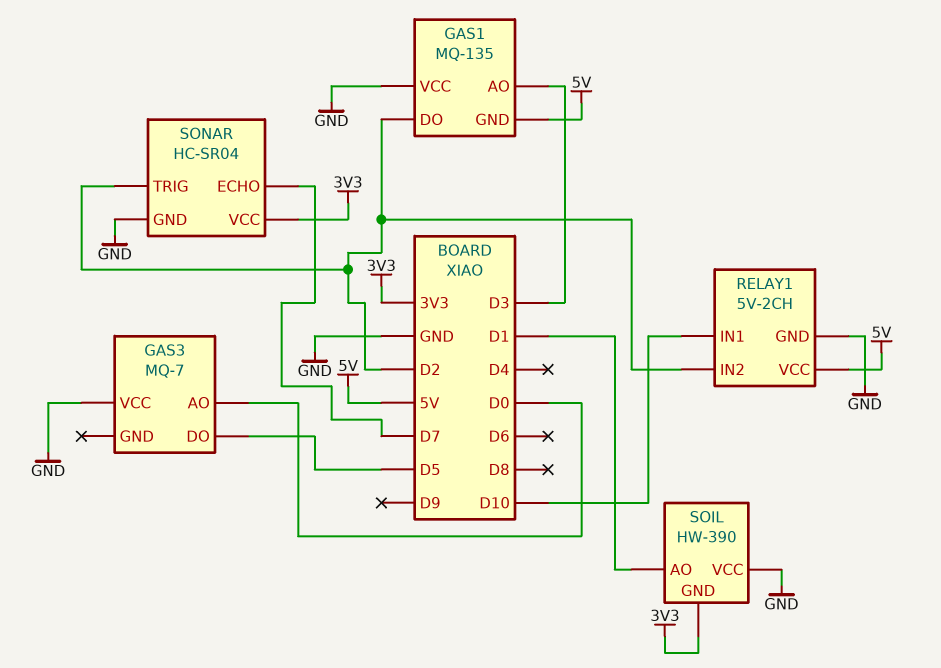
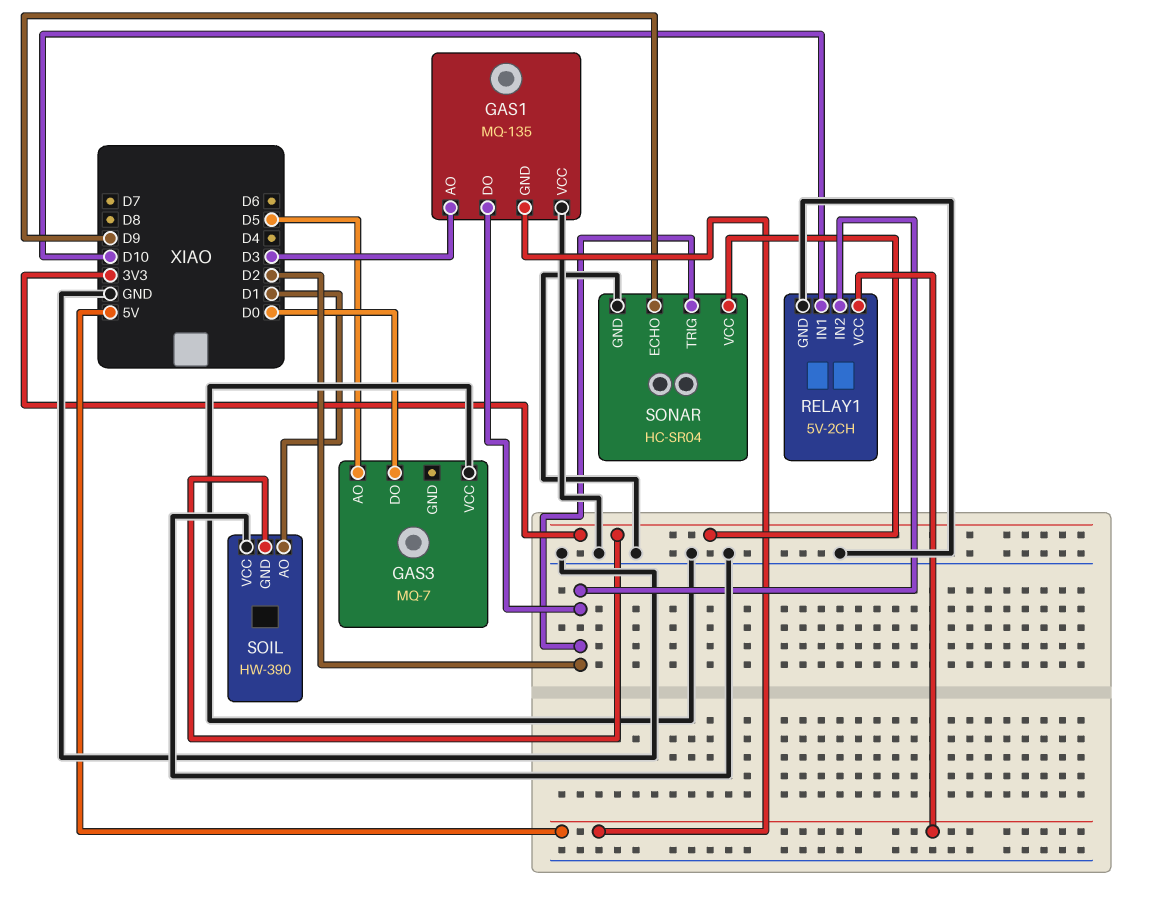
GAS3 pin AO: D0 -> D5
GAS3 pin DO: D5 -> D0
SONAR pin ECHO: D7 -> D9

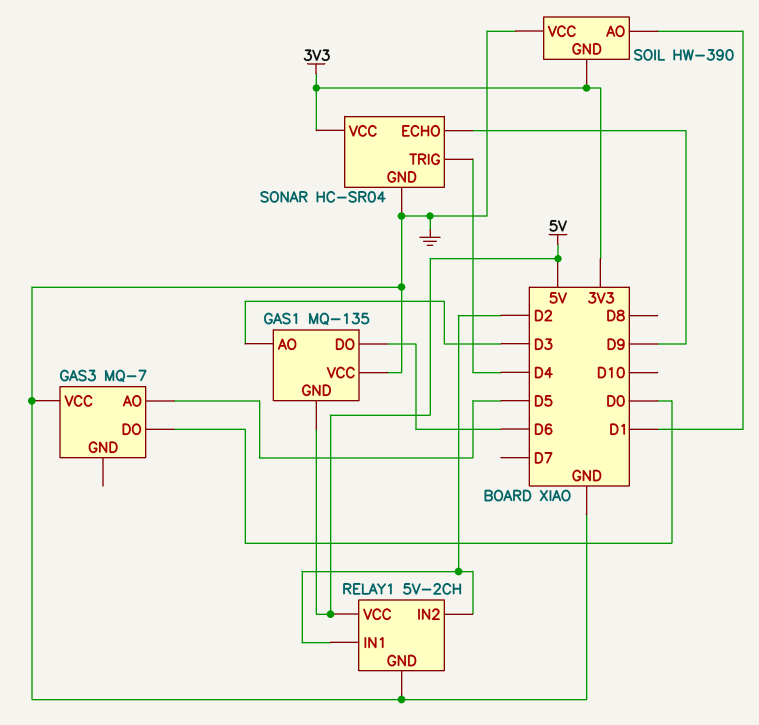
GAS1 pin DO: D2 -> D6
RELAY1 pin IN1: D10 -> D2
SONAR pin TRIG: D2 -> D4

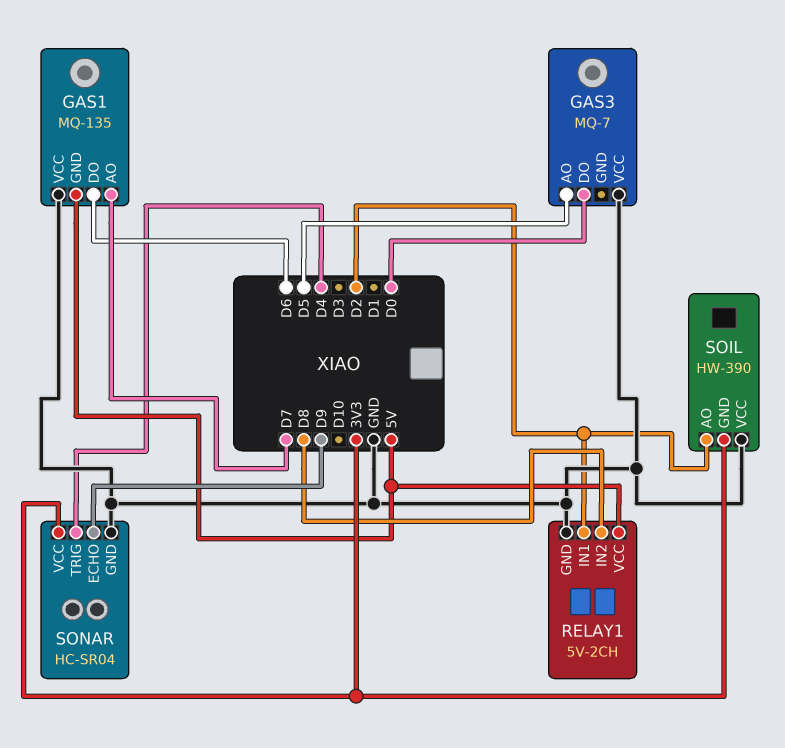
GAS1 pin AO: D3 -> D7
RELAY1 pin IN2: D2 -> D8
SOIL pin AO: D1 -> D2

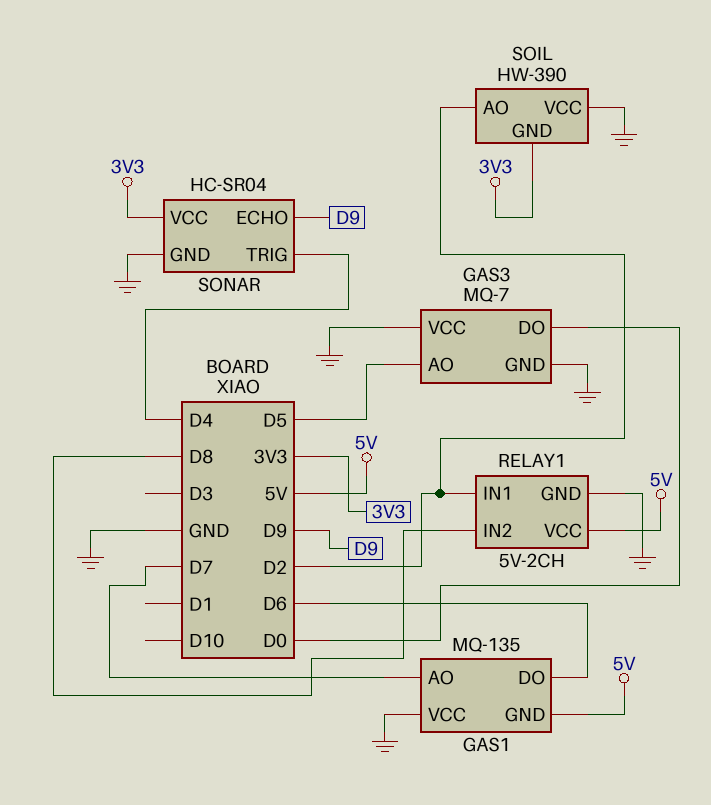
GAS3 pin GND: none -> GND

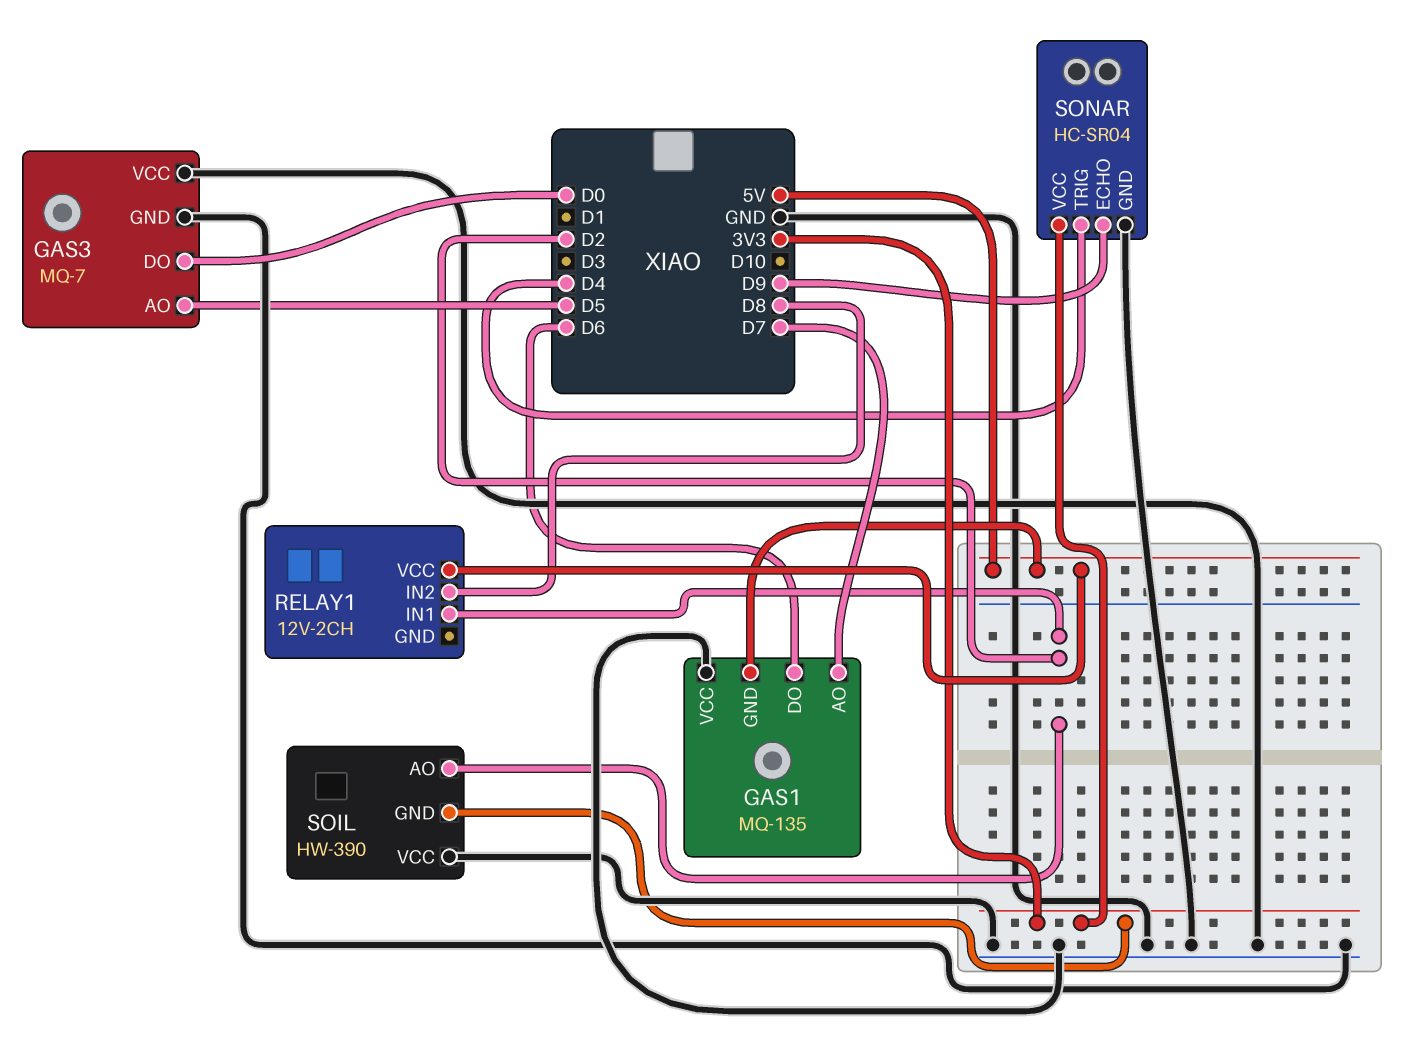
RELAY1: 5V-2CH -> 12V-2CH
RELAY1 pin GND: GND -> none

